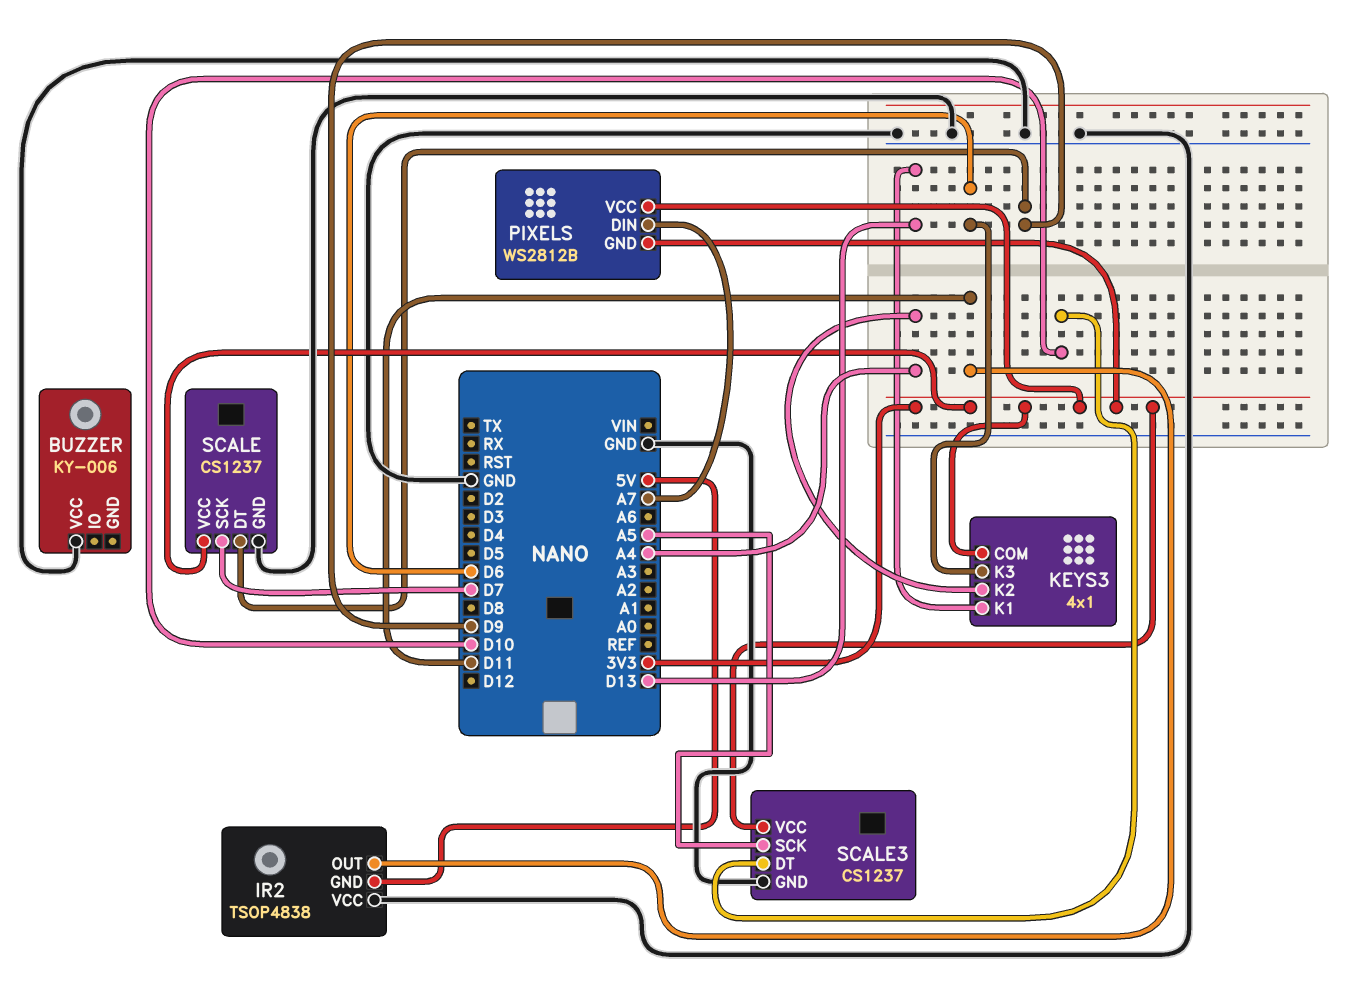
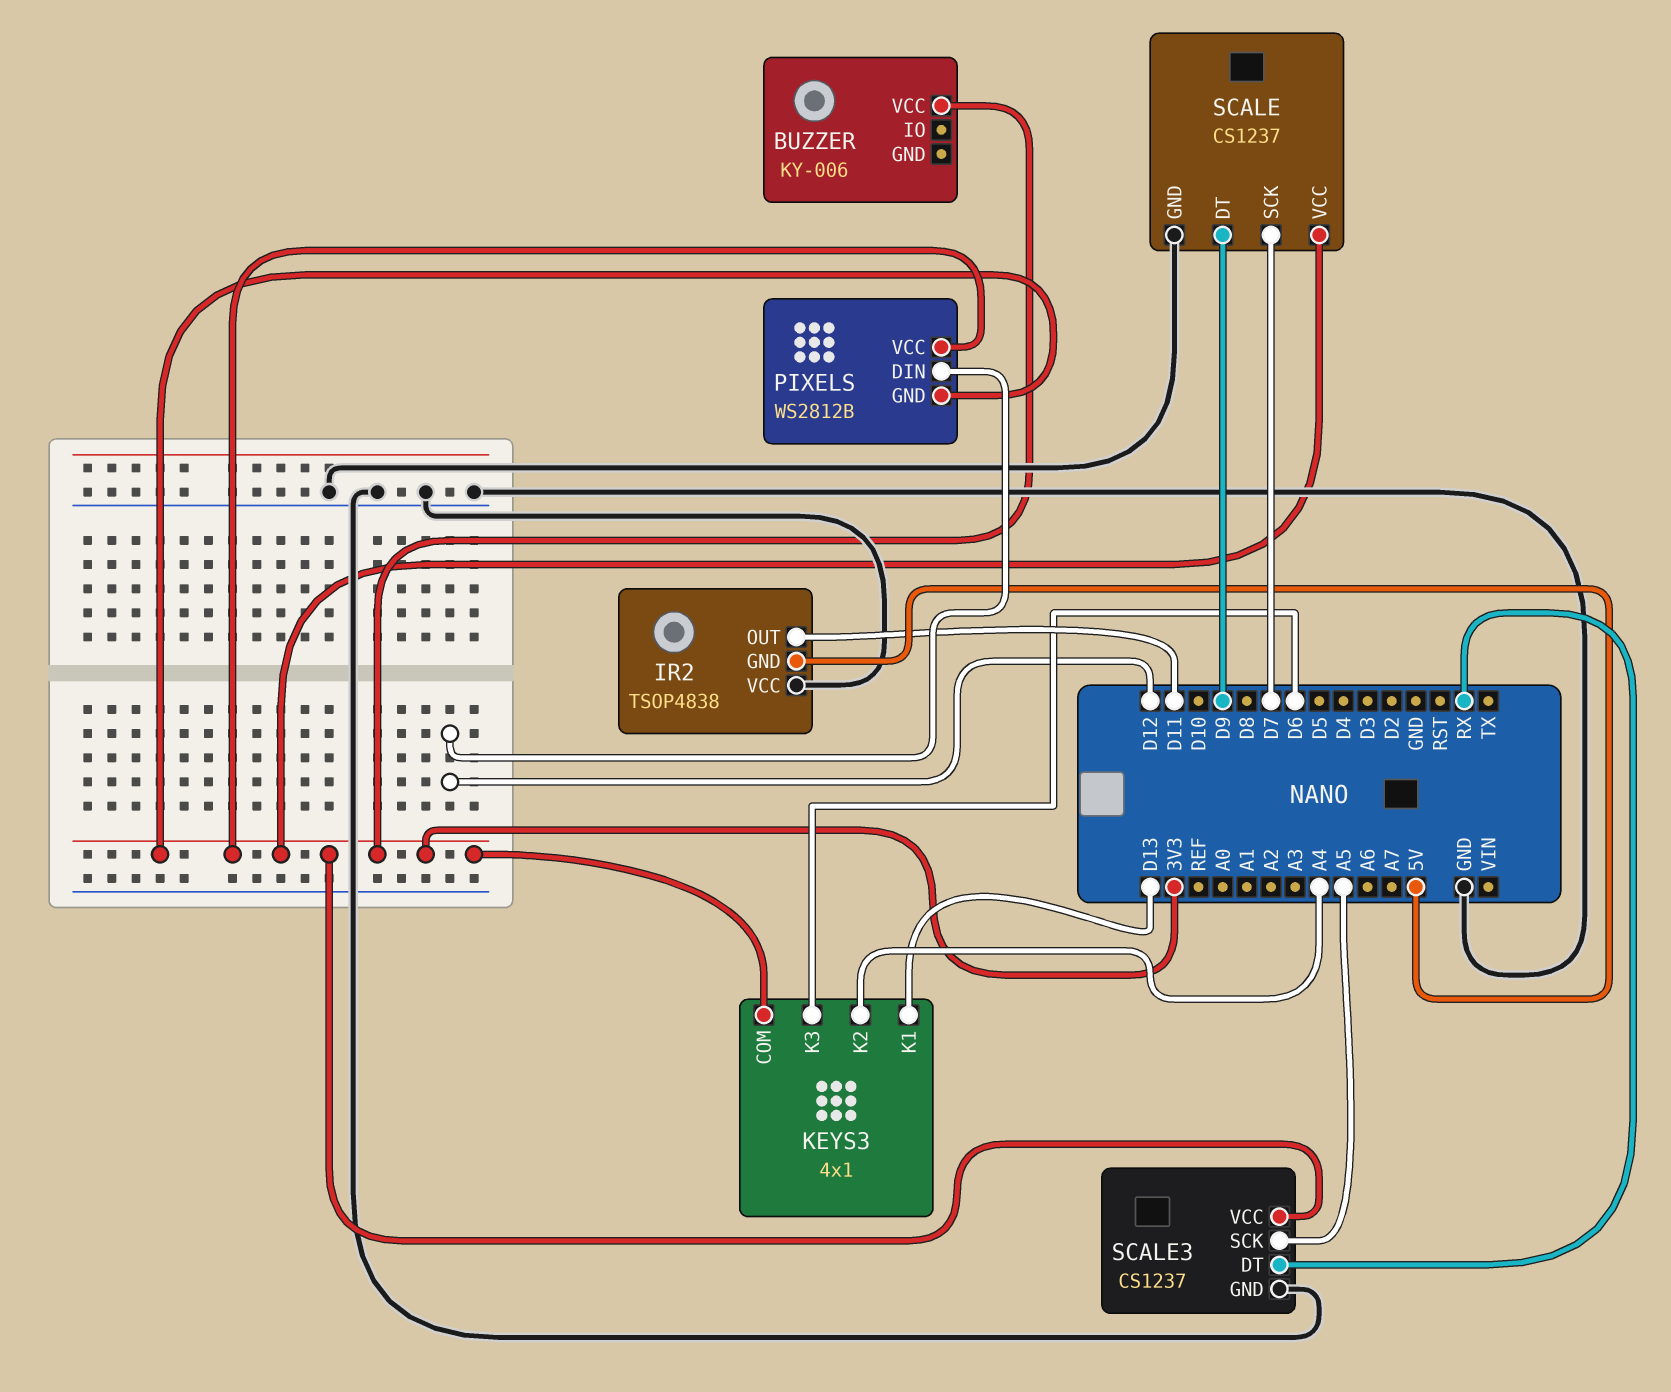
BUZZER pin VCC: GND -> 3V3
PIXELS pin DIN: A7 -> D12
SCALE3 pin DT: D10 -> RX

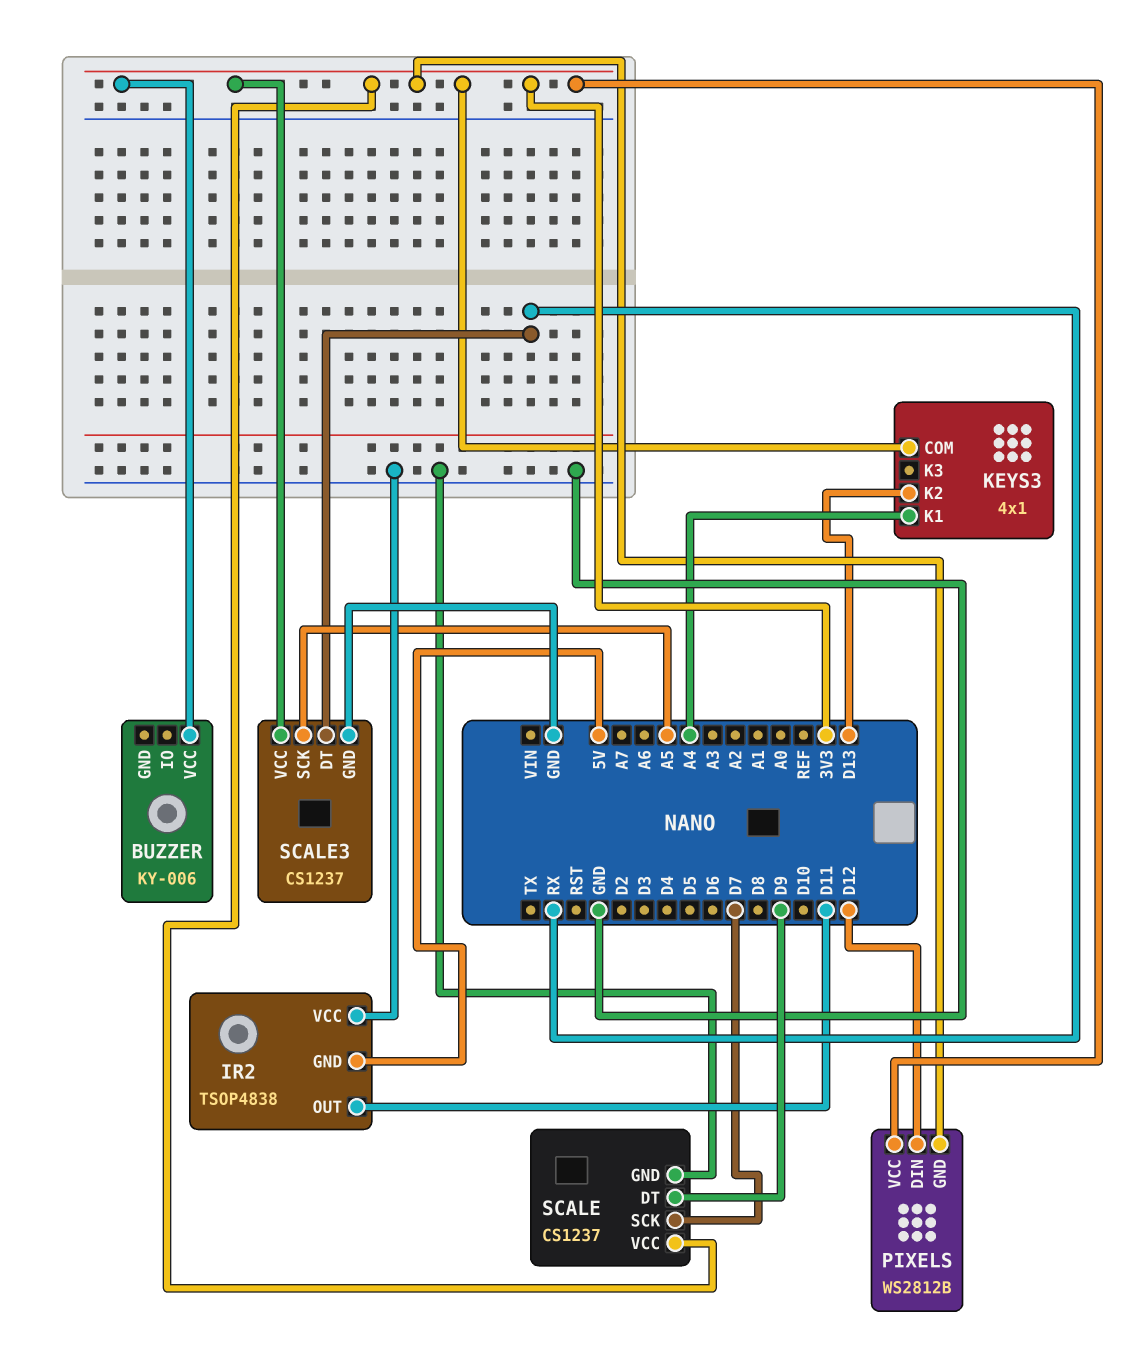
KEYS3 pin K1: D13 -> A4
KEYS3 pin K2: A4 -> D13
KEYS3 pin K3: D6 -> none

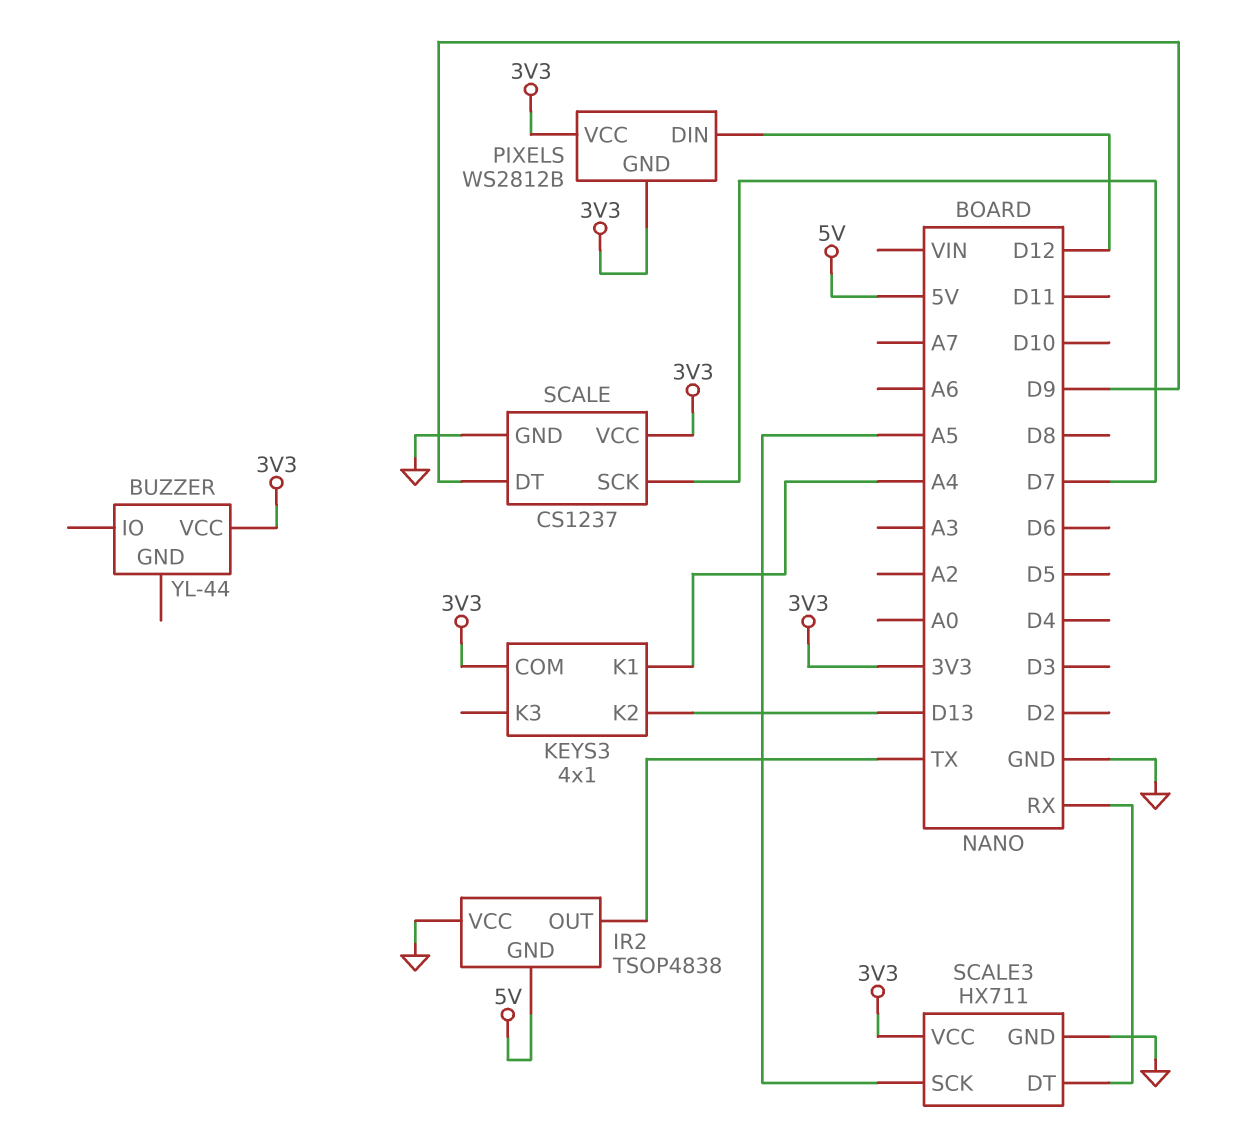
BUZZER: KY-006 -> YL-44
IR2 pin OUT: D11 -> TX
SCALE3: CS1237 -> HX711

